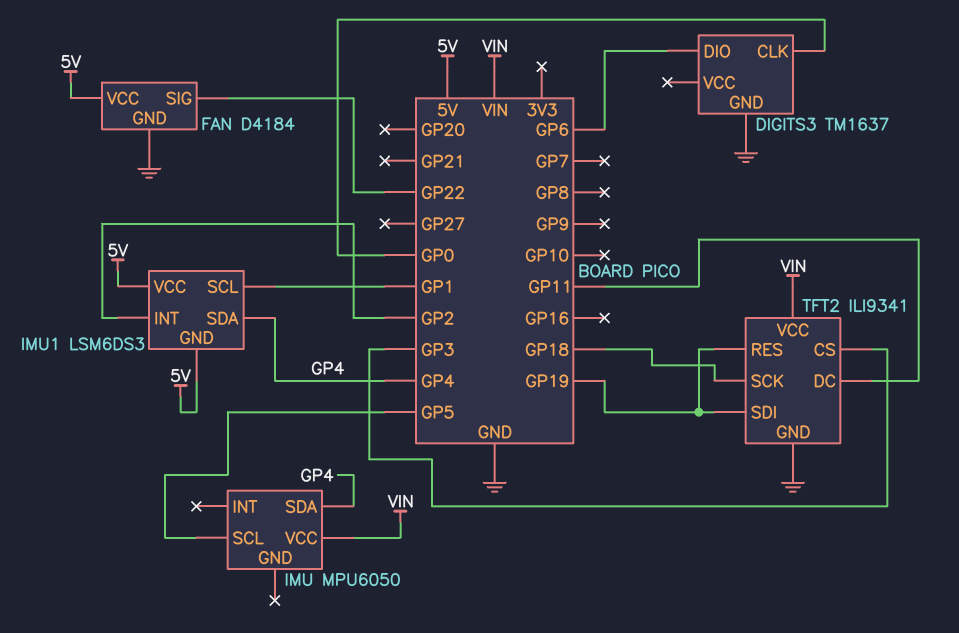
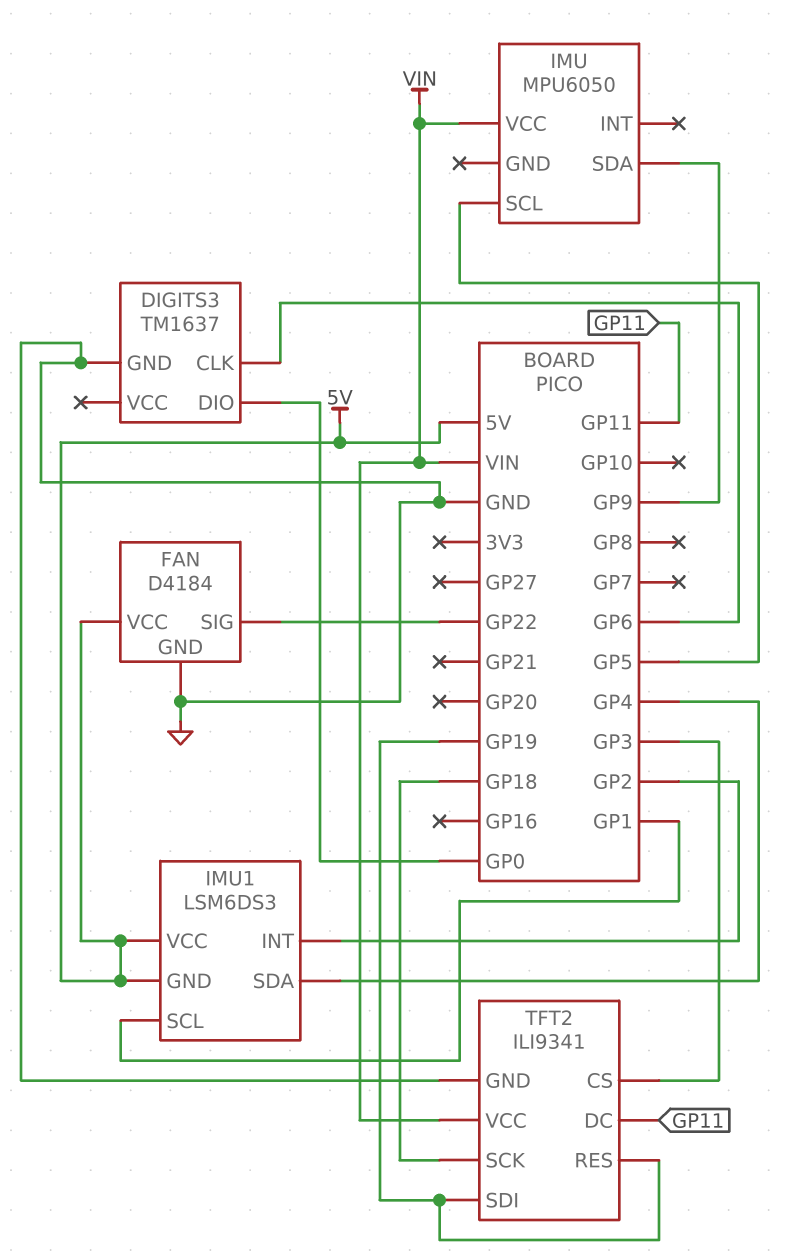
DIGITS3 pin CLK: GP0 -> GP6
DIGITS3 pin DIO: GP6 -> GP0
IMU pin SDA: GP4 -> GP9

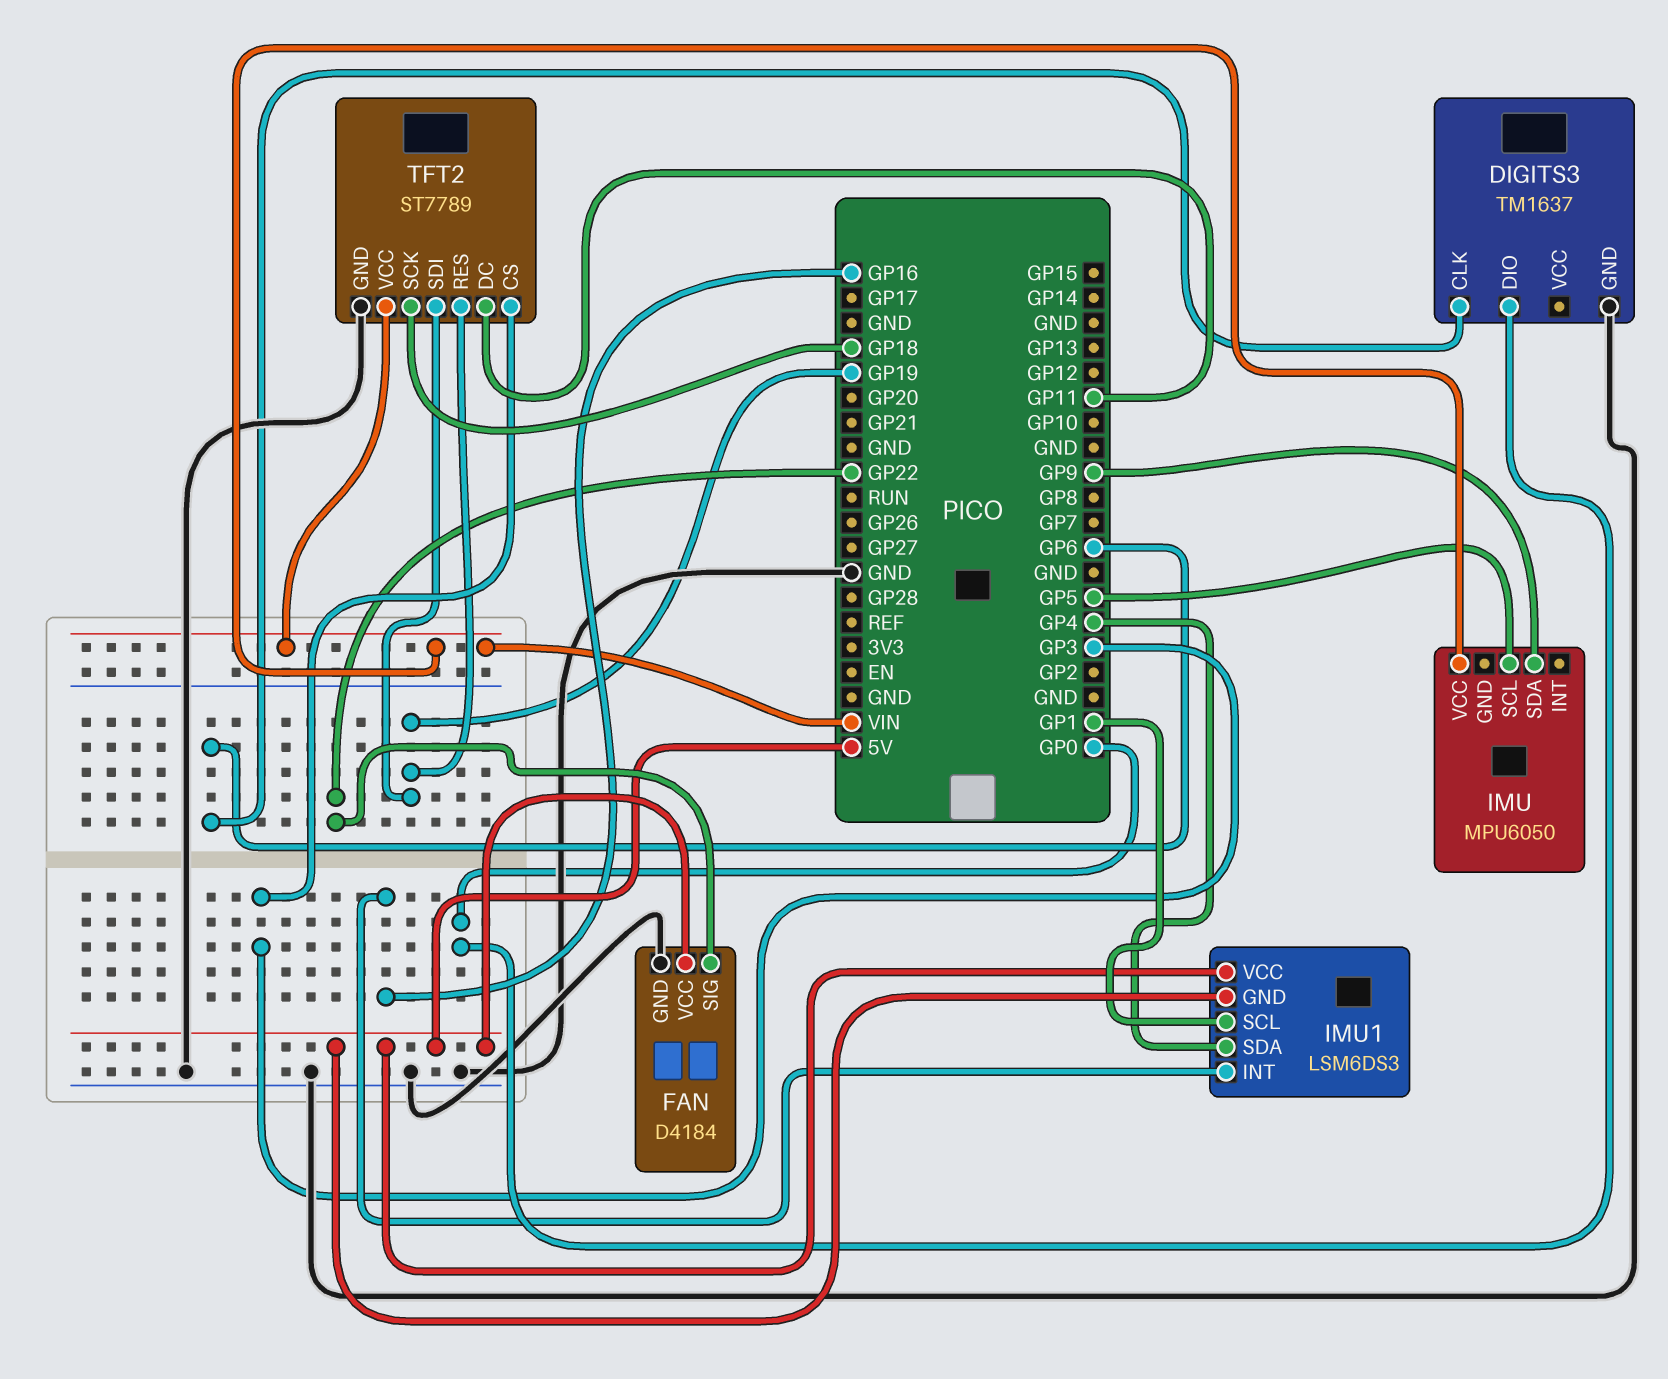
IMU1 pin INT: GP2 -> GP16
TFT2: ILI9341 -> ST7789

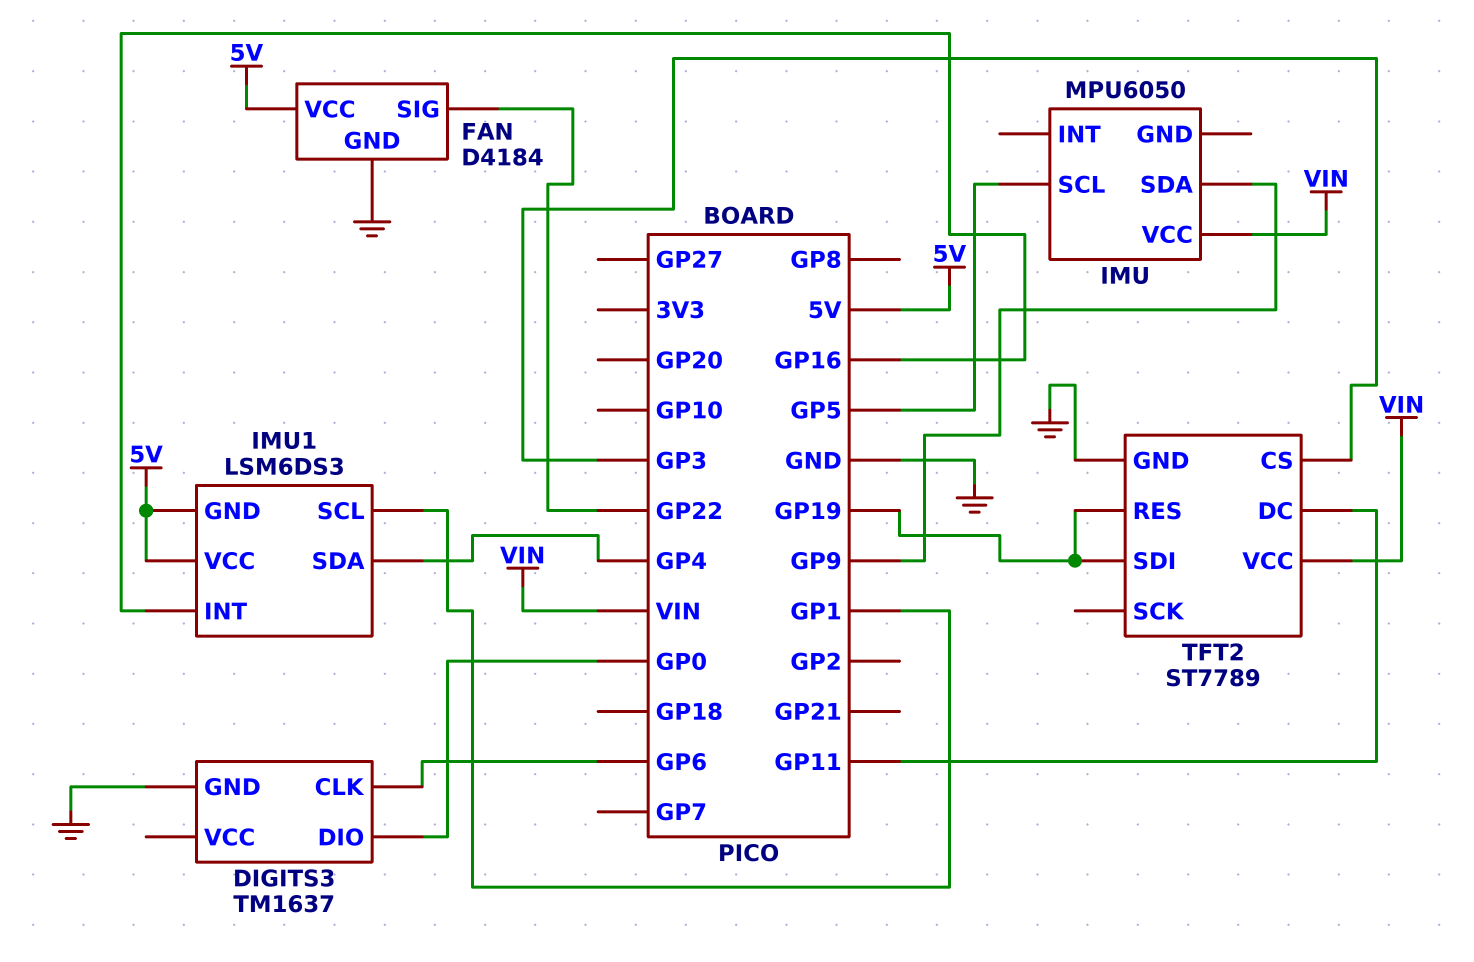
TFT2 pin SCK: GP18 -> none

